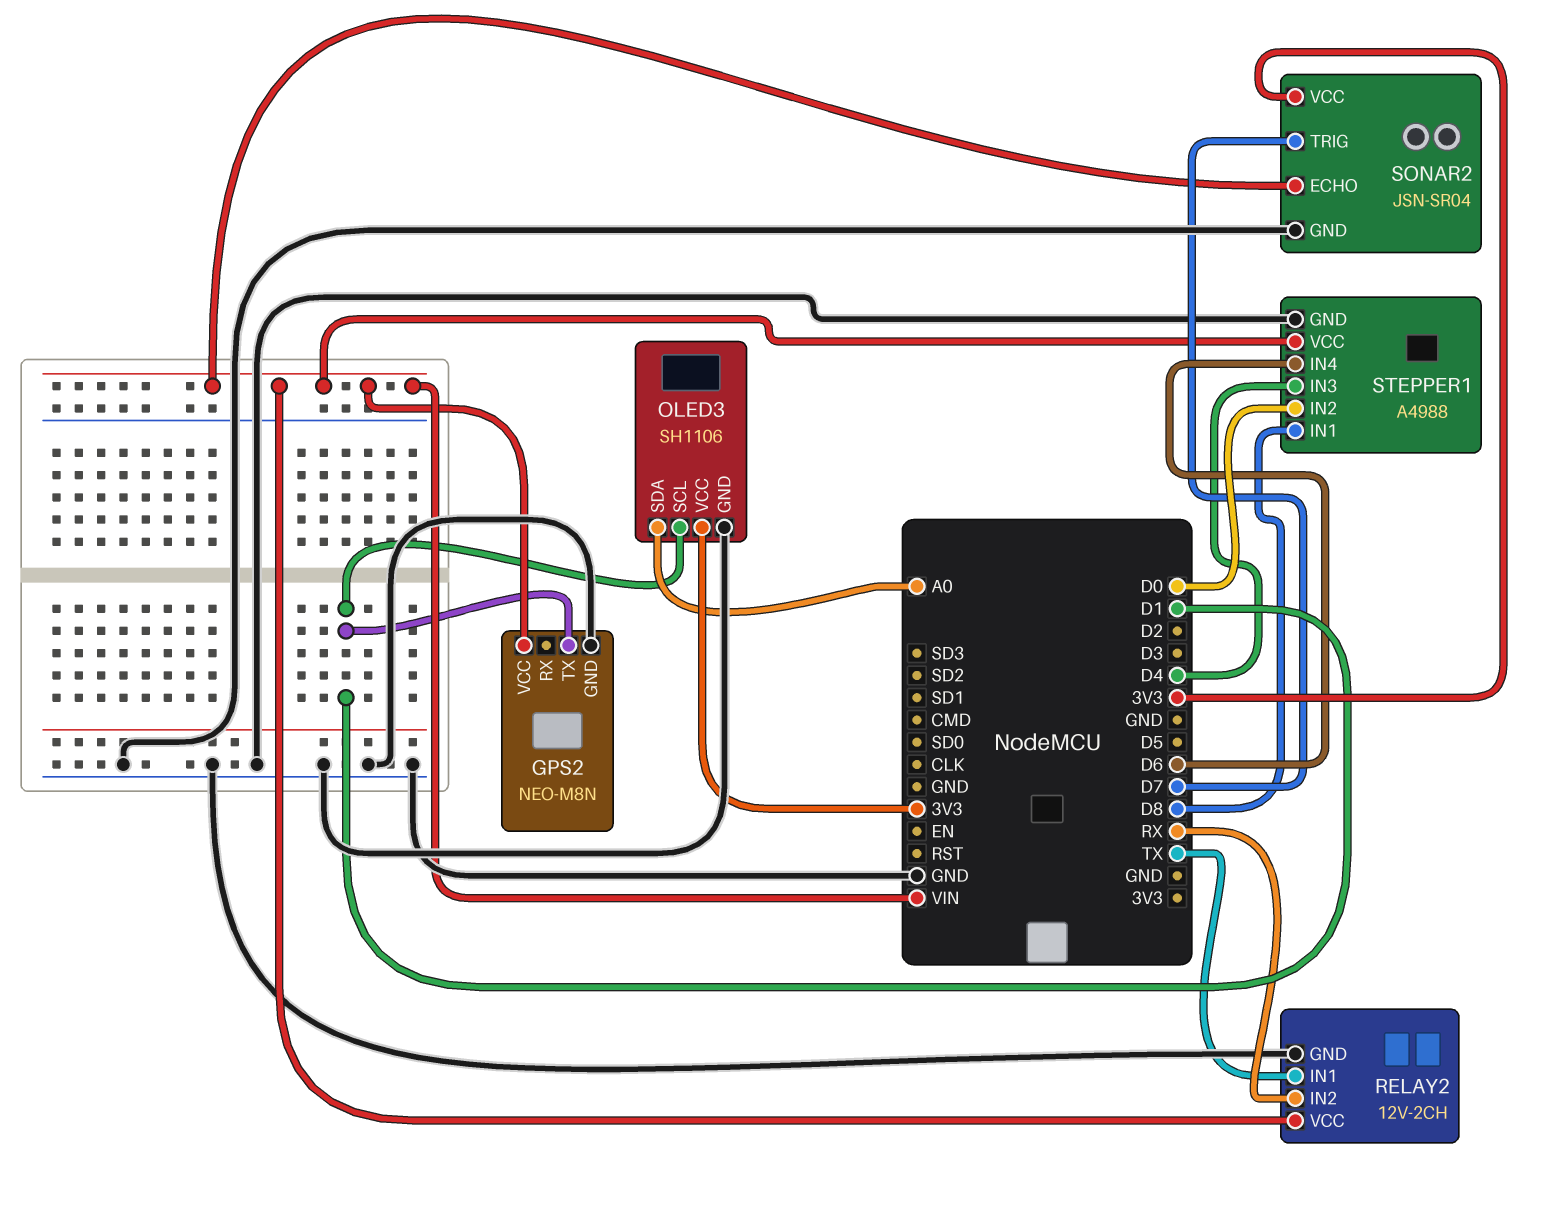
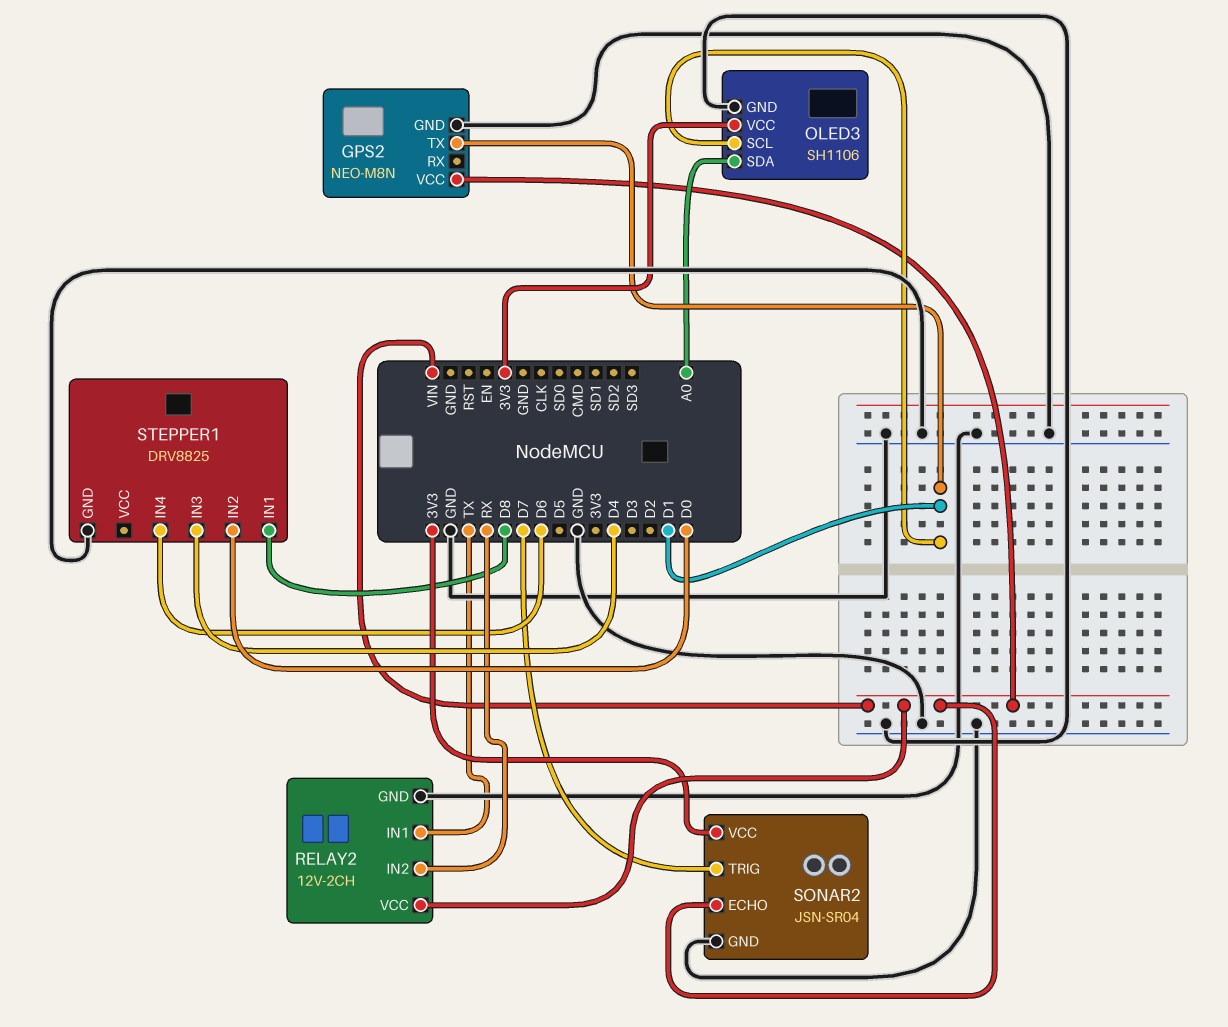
STEPPER1: A4988 -> DRV8825
STEPPER1 pin VCC: VIN -> none

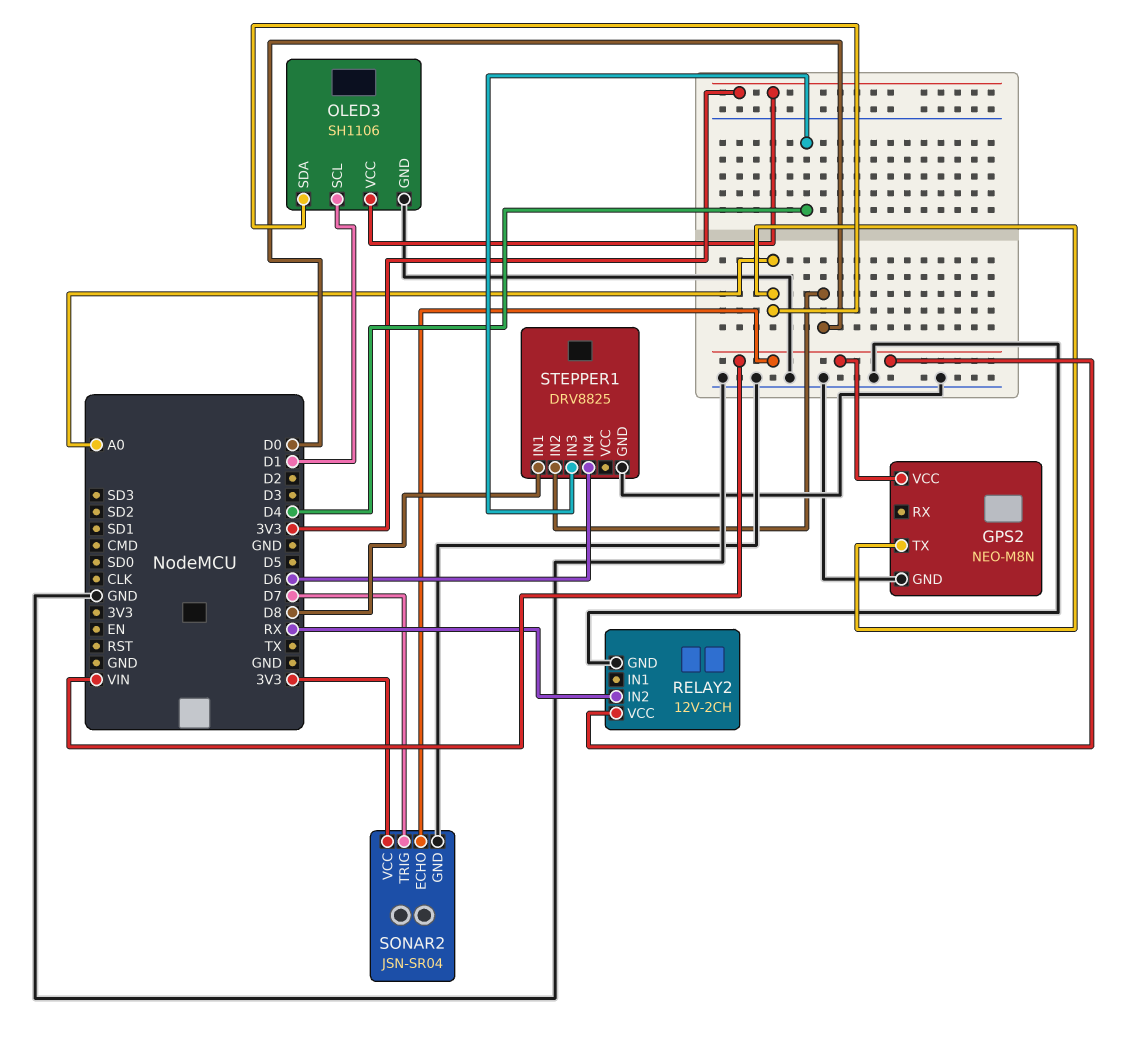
GPS2 pin TX: D1 -> A0
RELAY2 pin IN1: TX -> none

